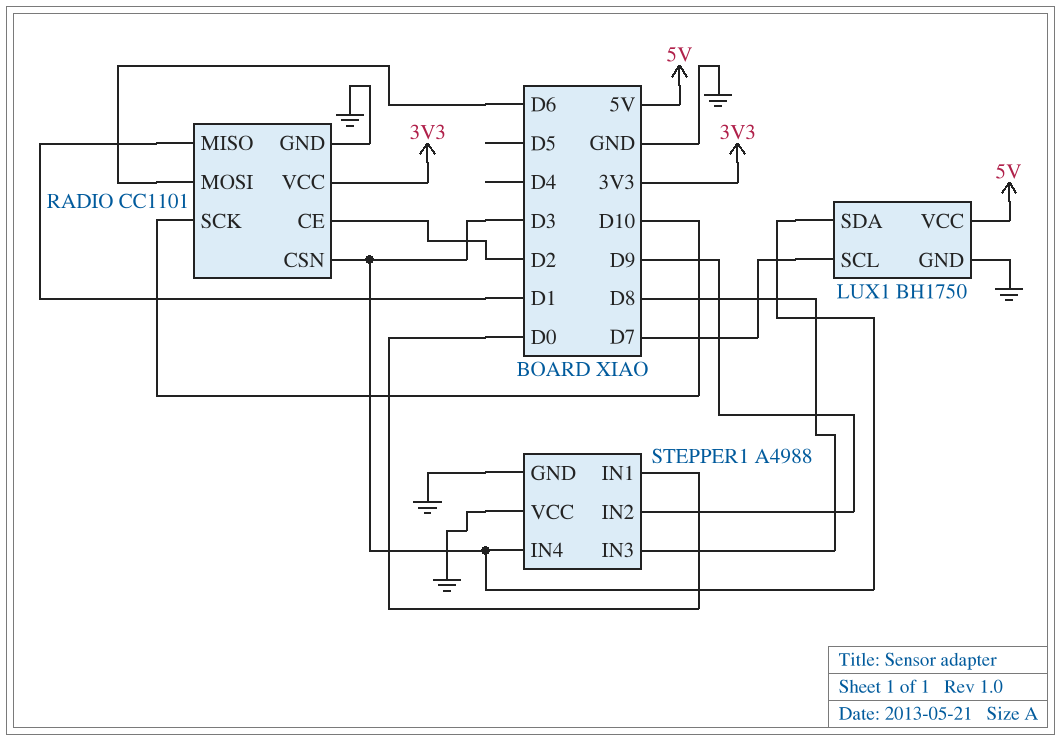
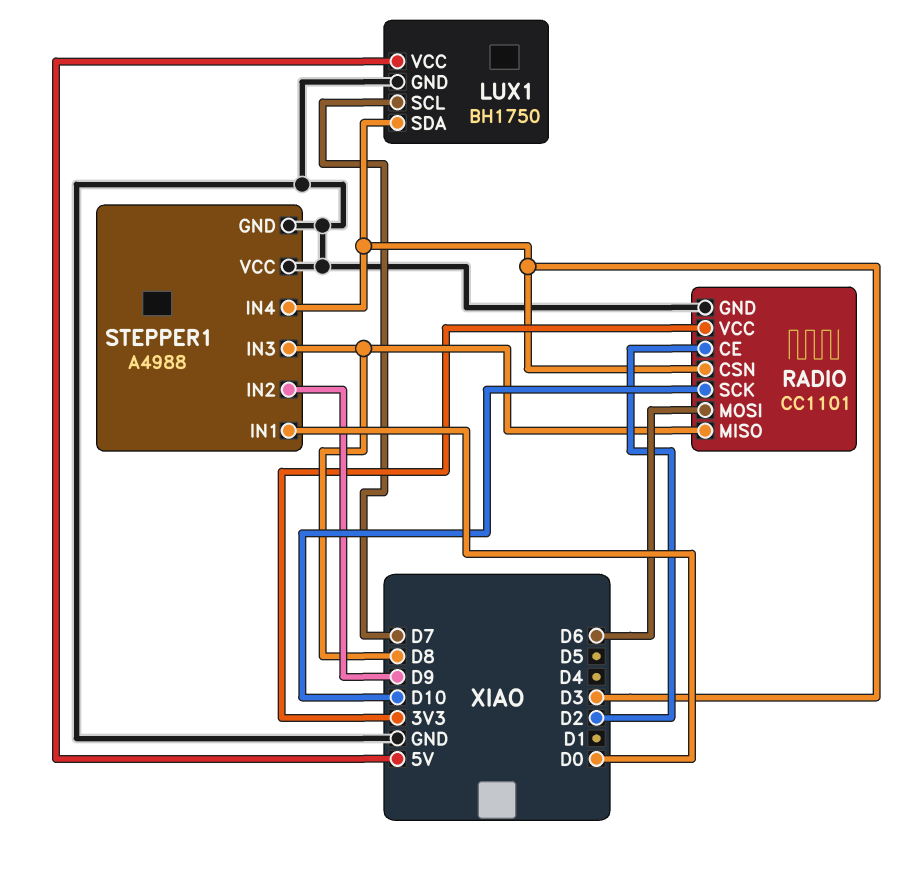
RADIO pin MISO: D1 -> D8

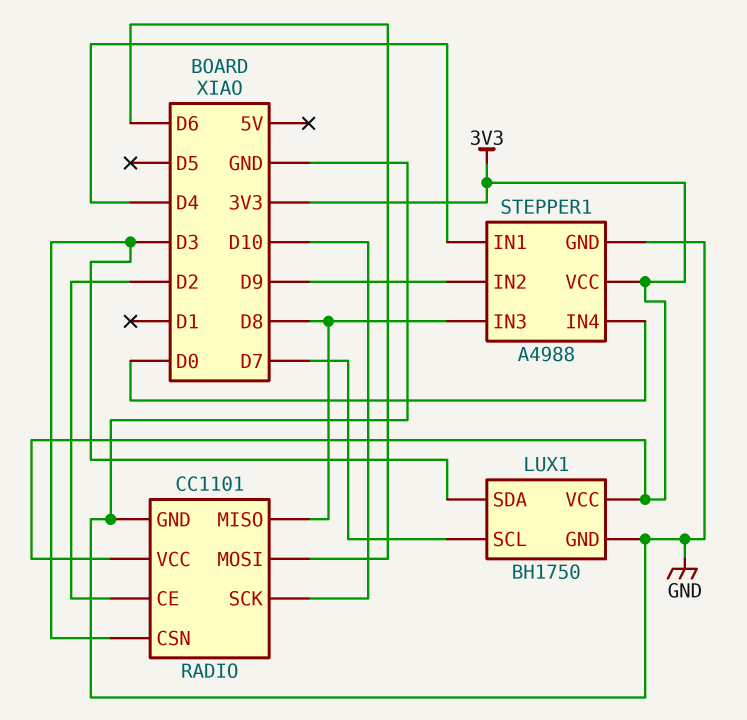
LUX1 pin VCC: 5V -> 3V3
STEPPER1 pin IN1: D0 -> D4
STEPPER1 pin IN4: D3 -> D0
STEPPER1 pin VCC: GND -> 3V3

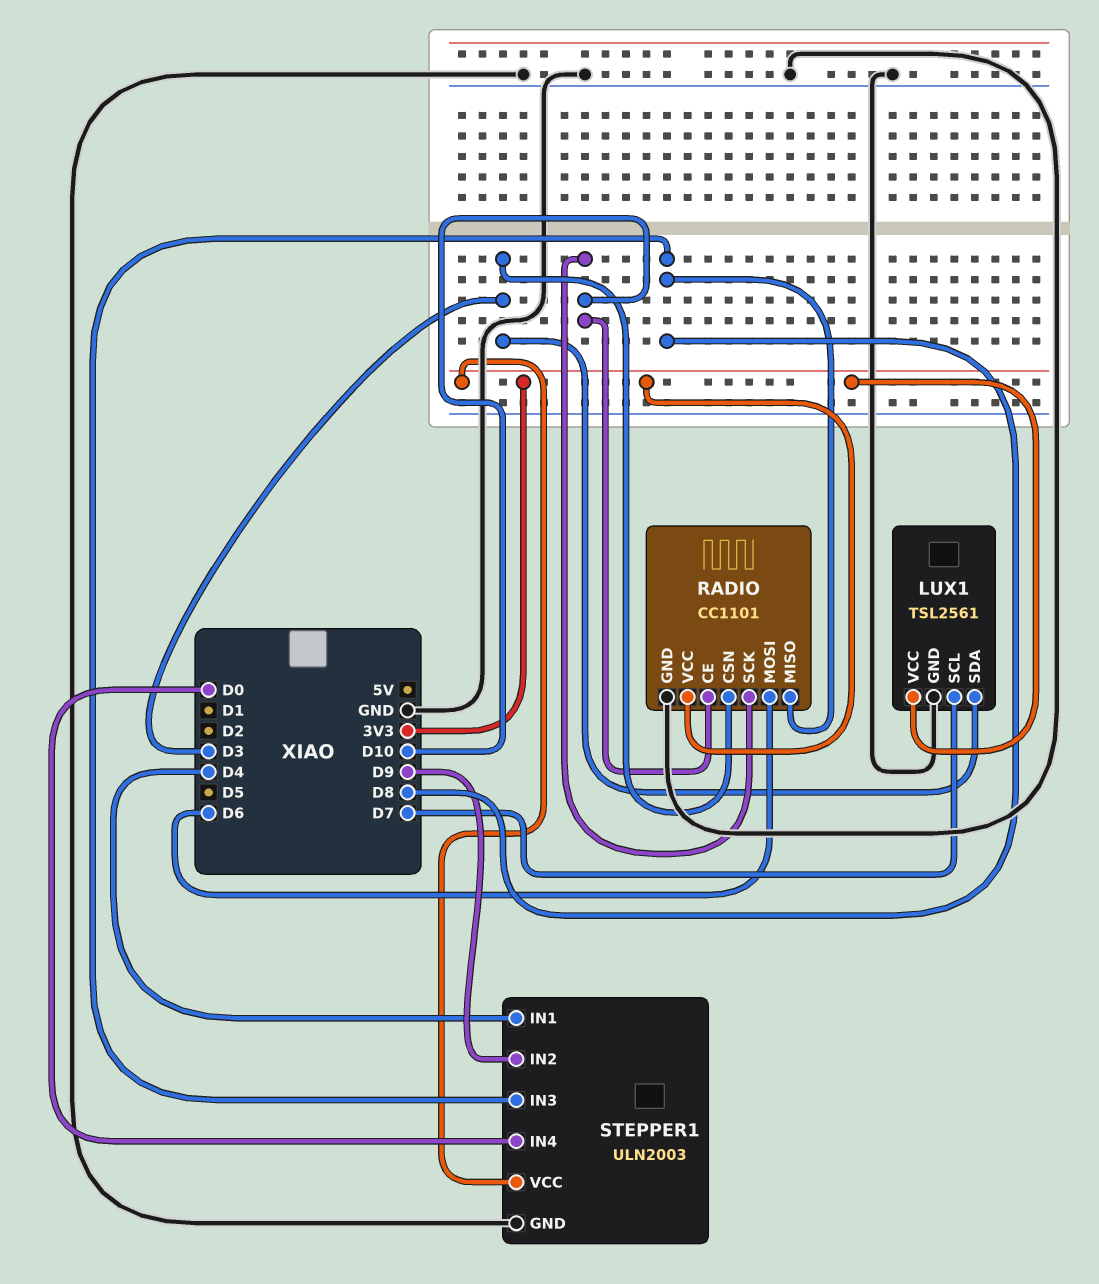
LUX1: BH1750 -> TSL2561
RADIO pin CE: D2 -> D10
STEPPER1: A4988 -> ULN2003

